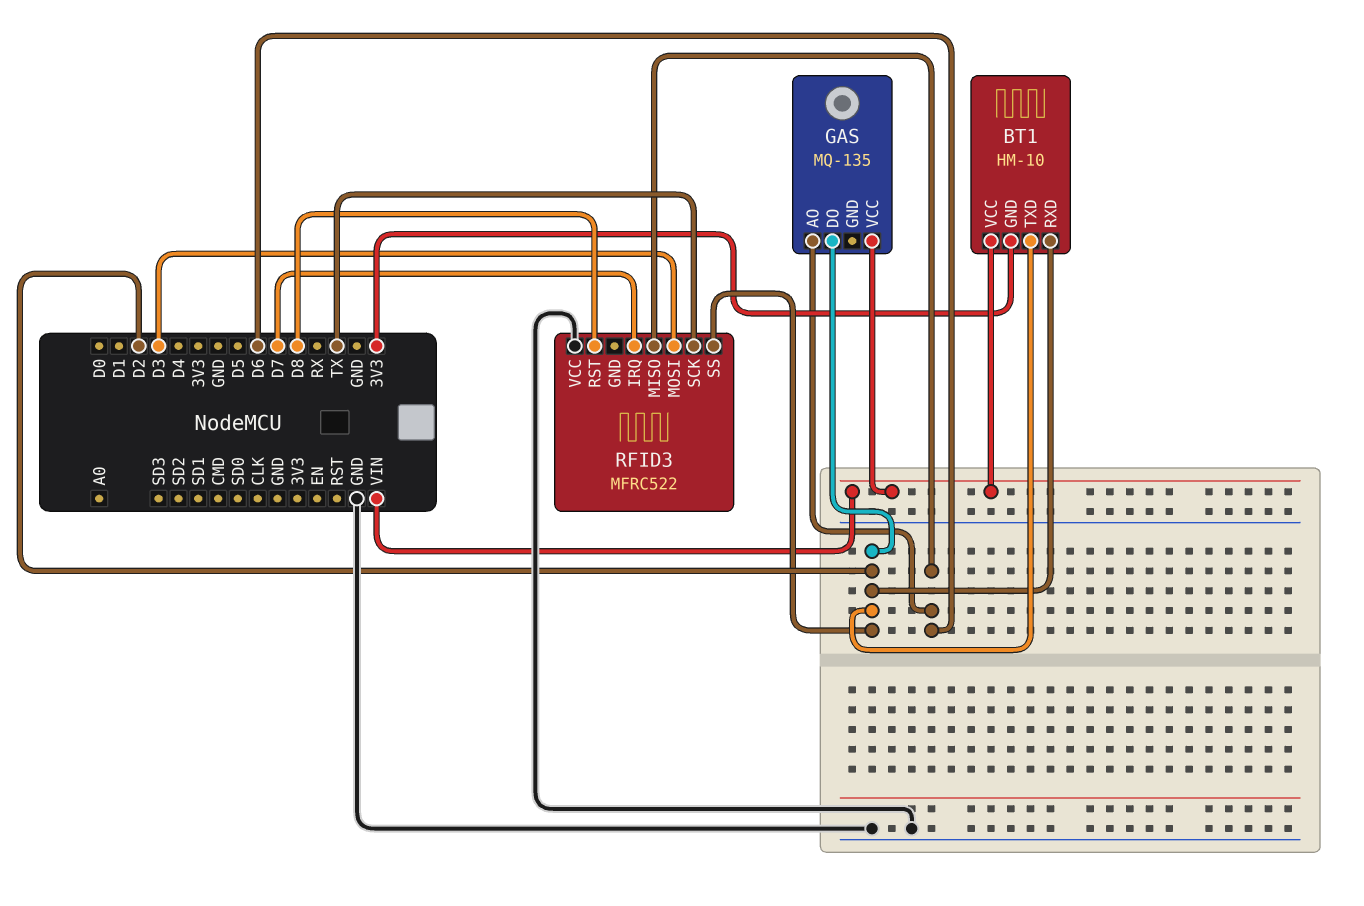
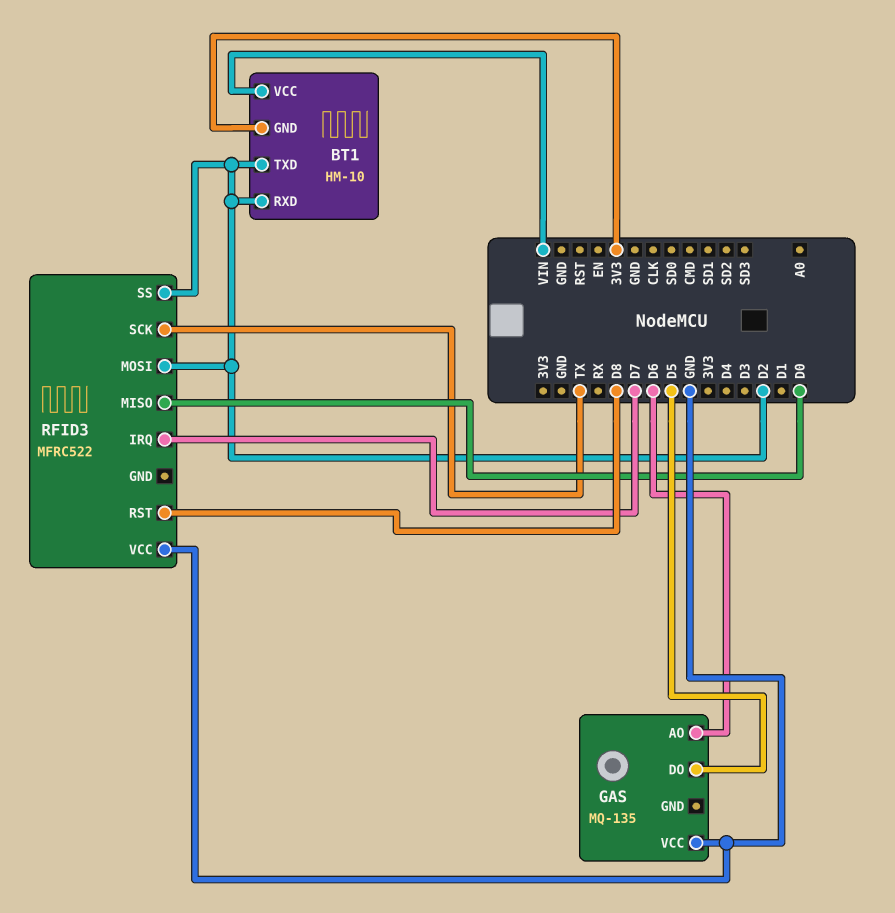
GAS pin DO: D2 -> D5
GAS pin VCC: VIN -> GND
RFID3 pin MISO: D6 -> D0
RFID3 pin MOSI: D3 -> D2

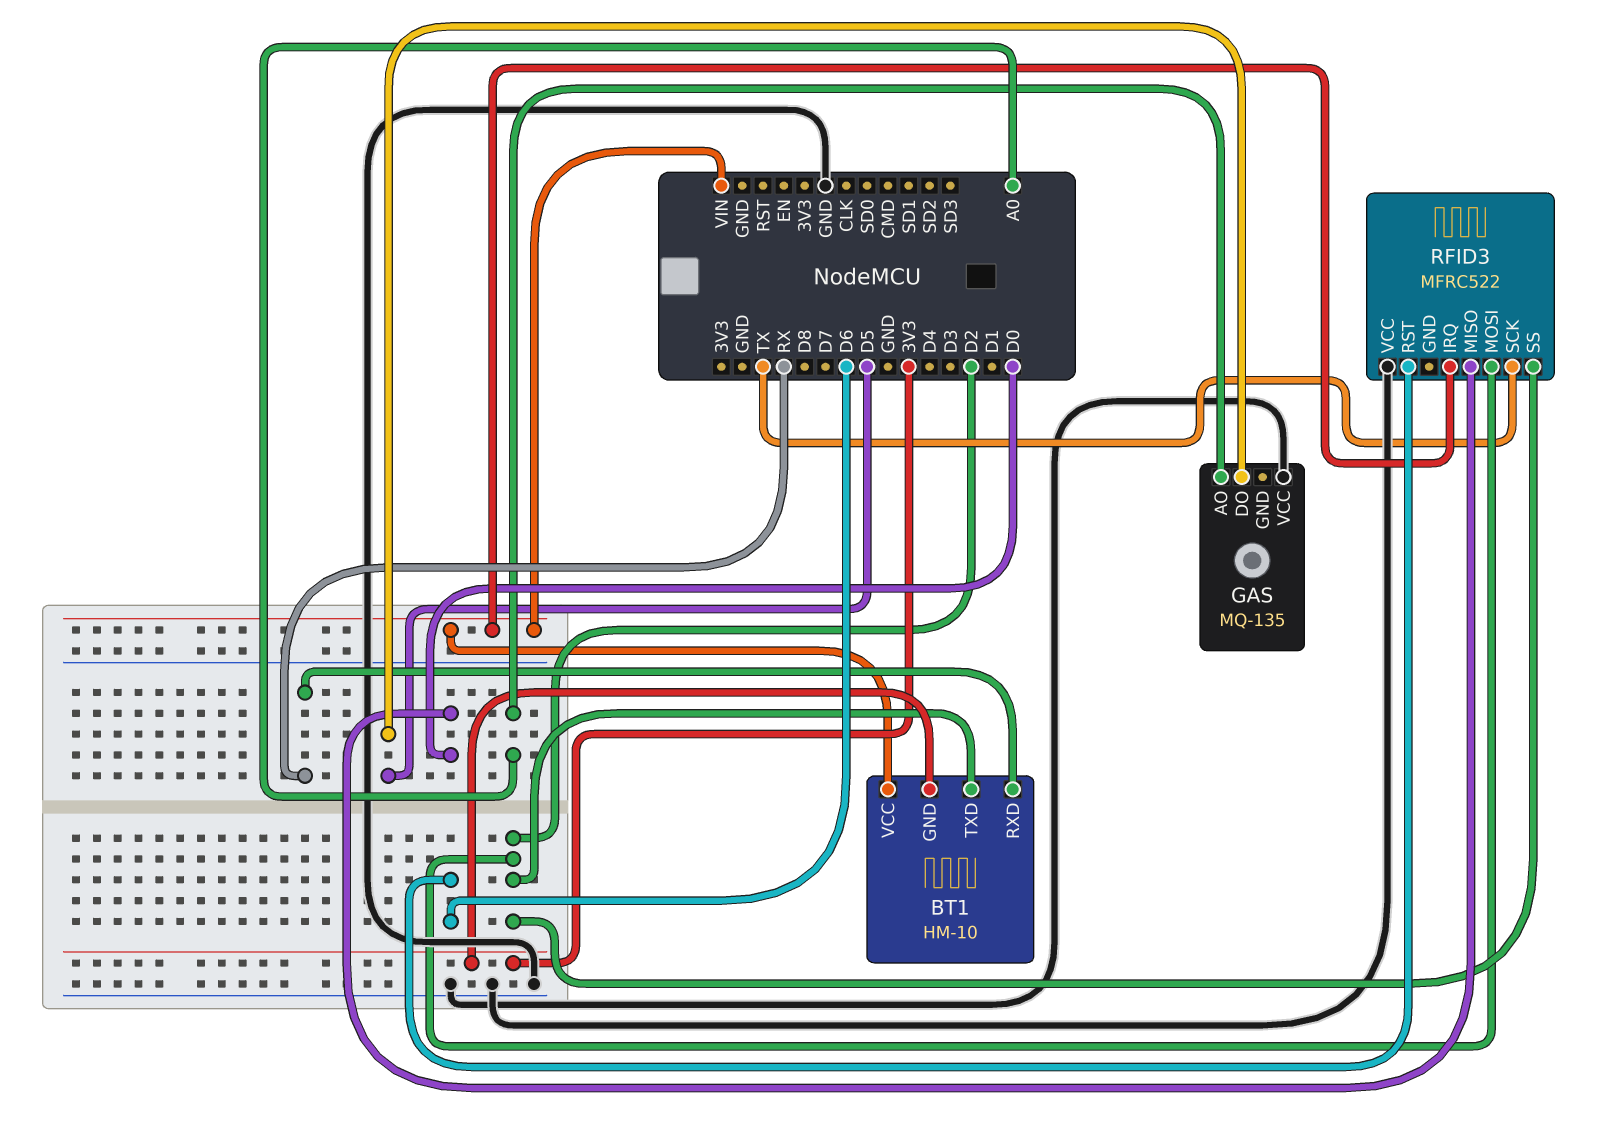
BT1 pin RXD: D2 -> RX
GAS pin AO: D6 -> A0
RFID3 pin IRQ: D7 -> VIN
RFID3 pin RST: D8 -> D6

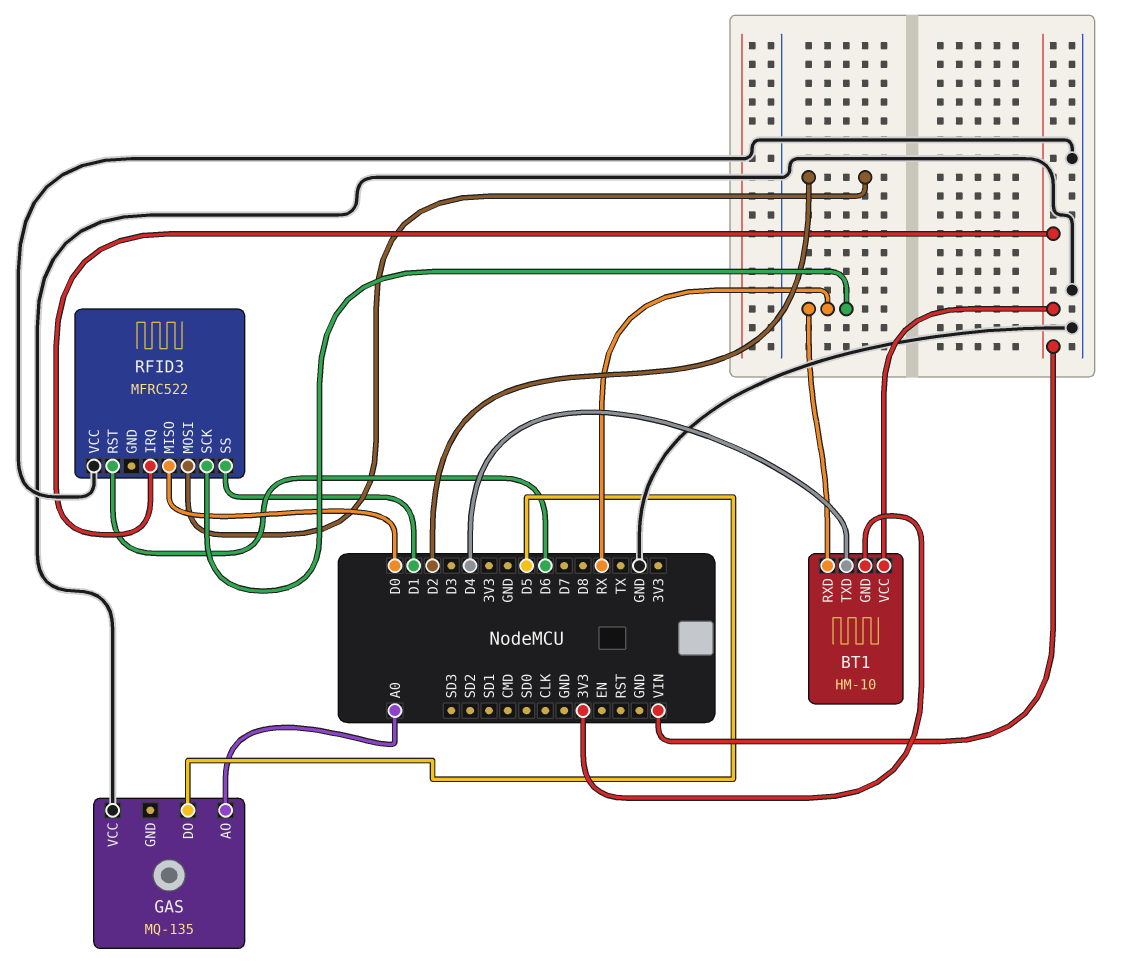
BT1 pin TXD: D2 -> D4
RFID3 pin SCK: TX -> RX
RFID3 pin SS: D2 -> D1

